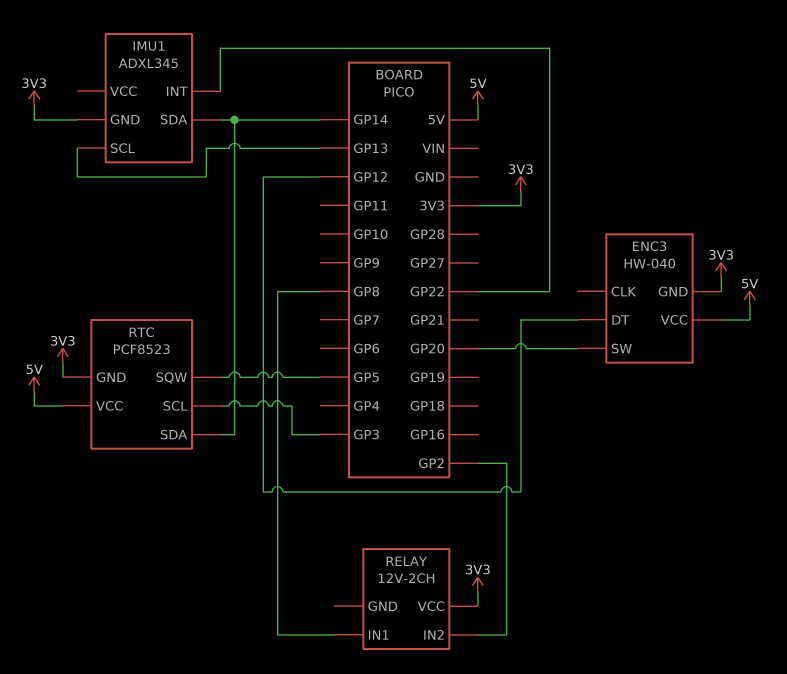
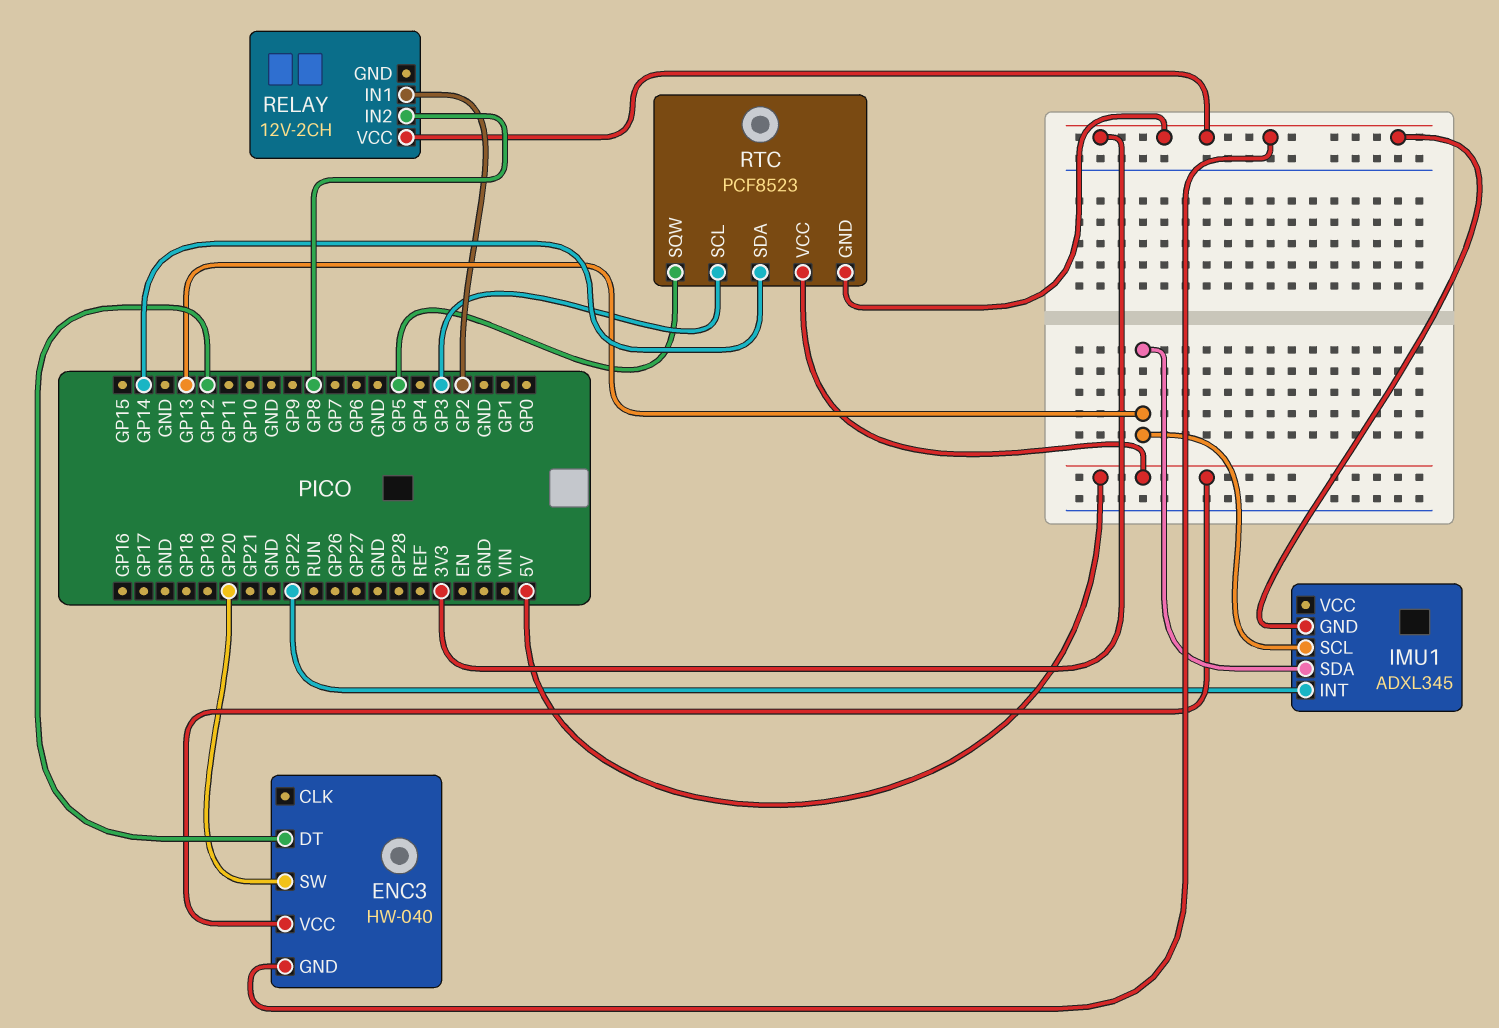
IMU1 pin SDA: GP14 -> GP13
RELAY pin IN1: GP8 -> GP2
RELAY pin IN2: GP2 -> GP8

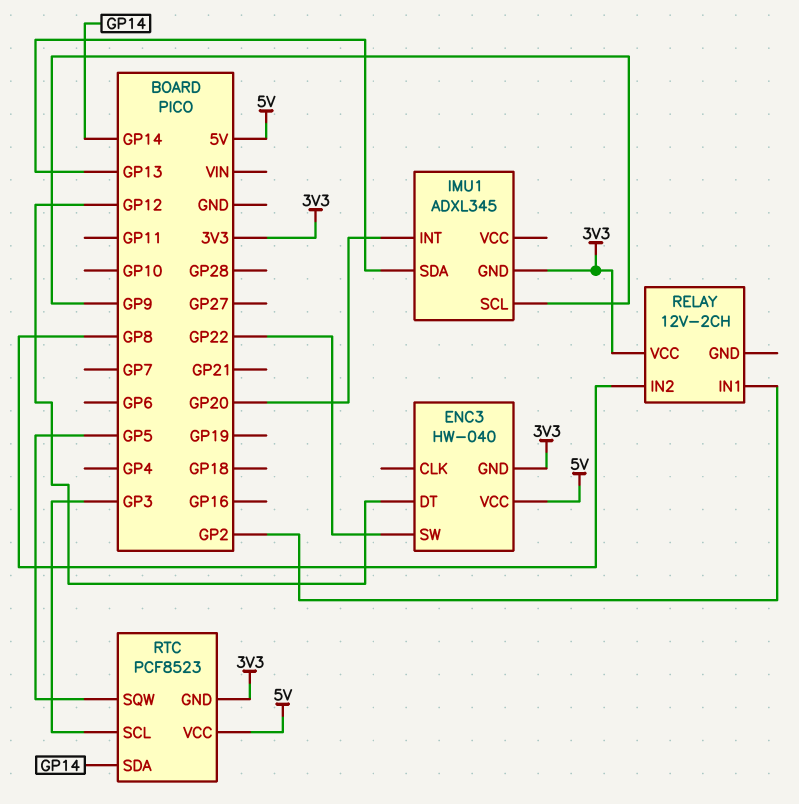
ENC3 pin SW: GP20 -> GP22
IMU1 pin INT: GP22 -> GP20
IMU1 pin SCL: GP13 -> GP9

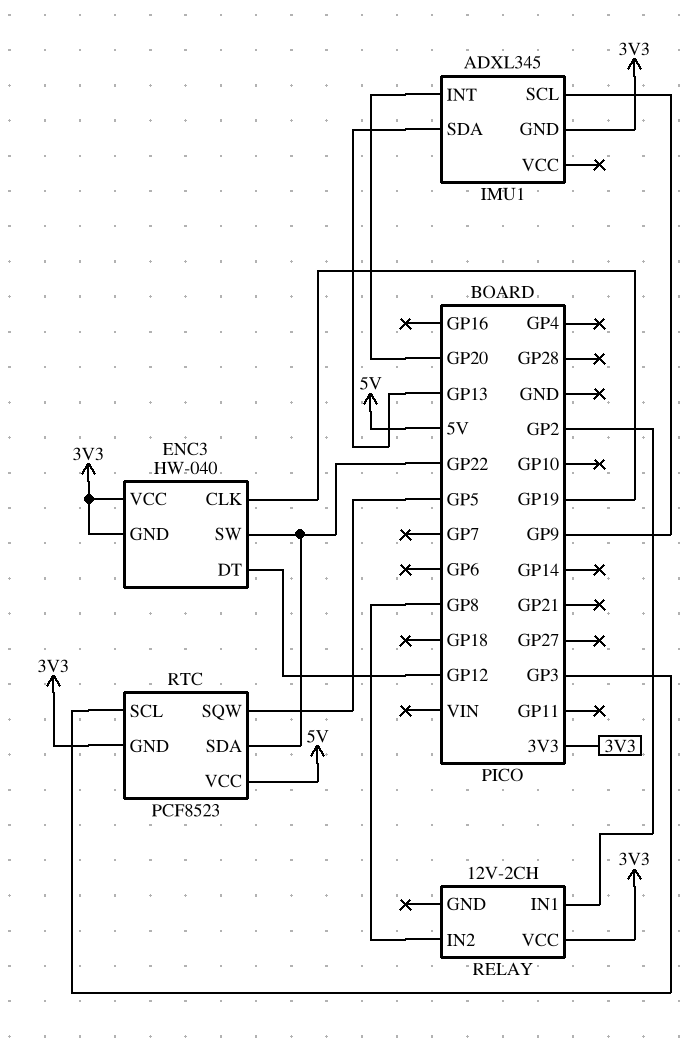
ENC3 pin CLK: none -> GP19
ENC3 pin VCC: 5V -> 3V3
RTC pin SDA: GP14 -> GP22

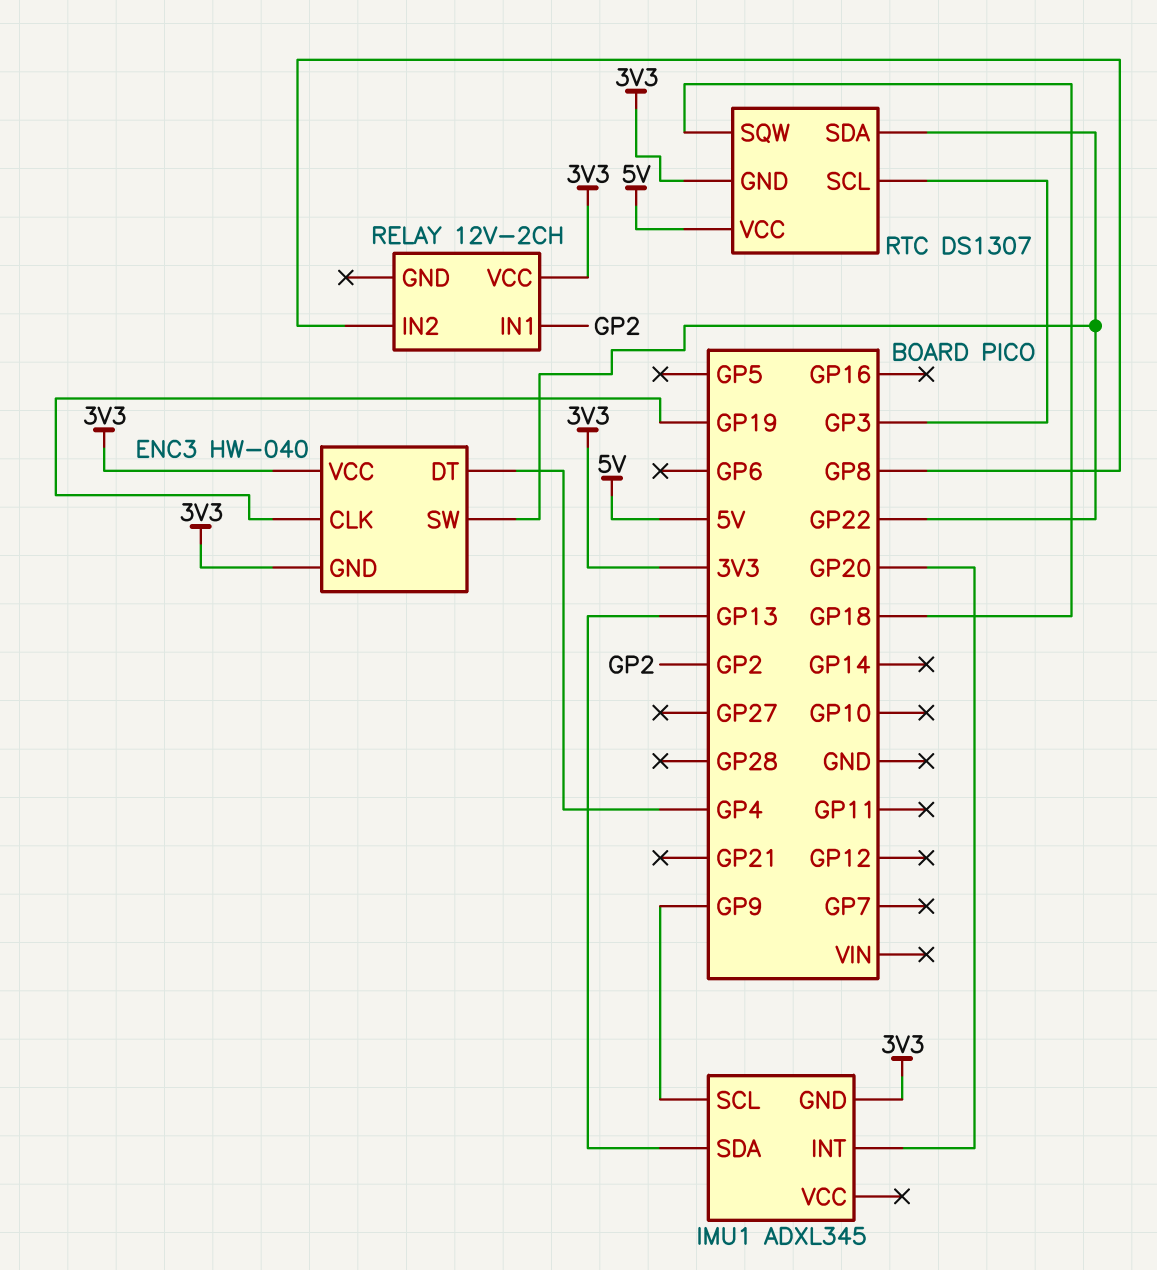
ENC3 pin DT: GP12 -> GP4
RTC: PCF8523 -> DS1307
RTC pin SQW: GP5 -> GP18

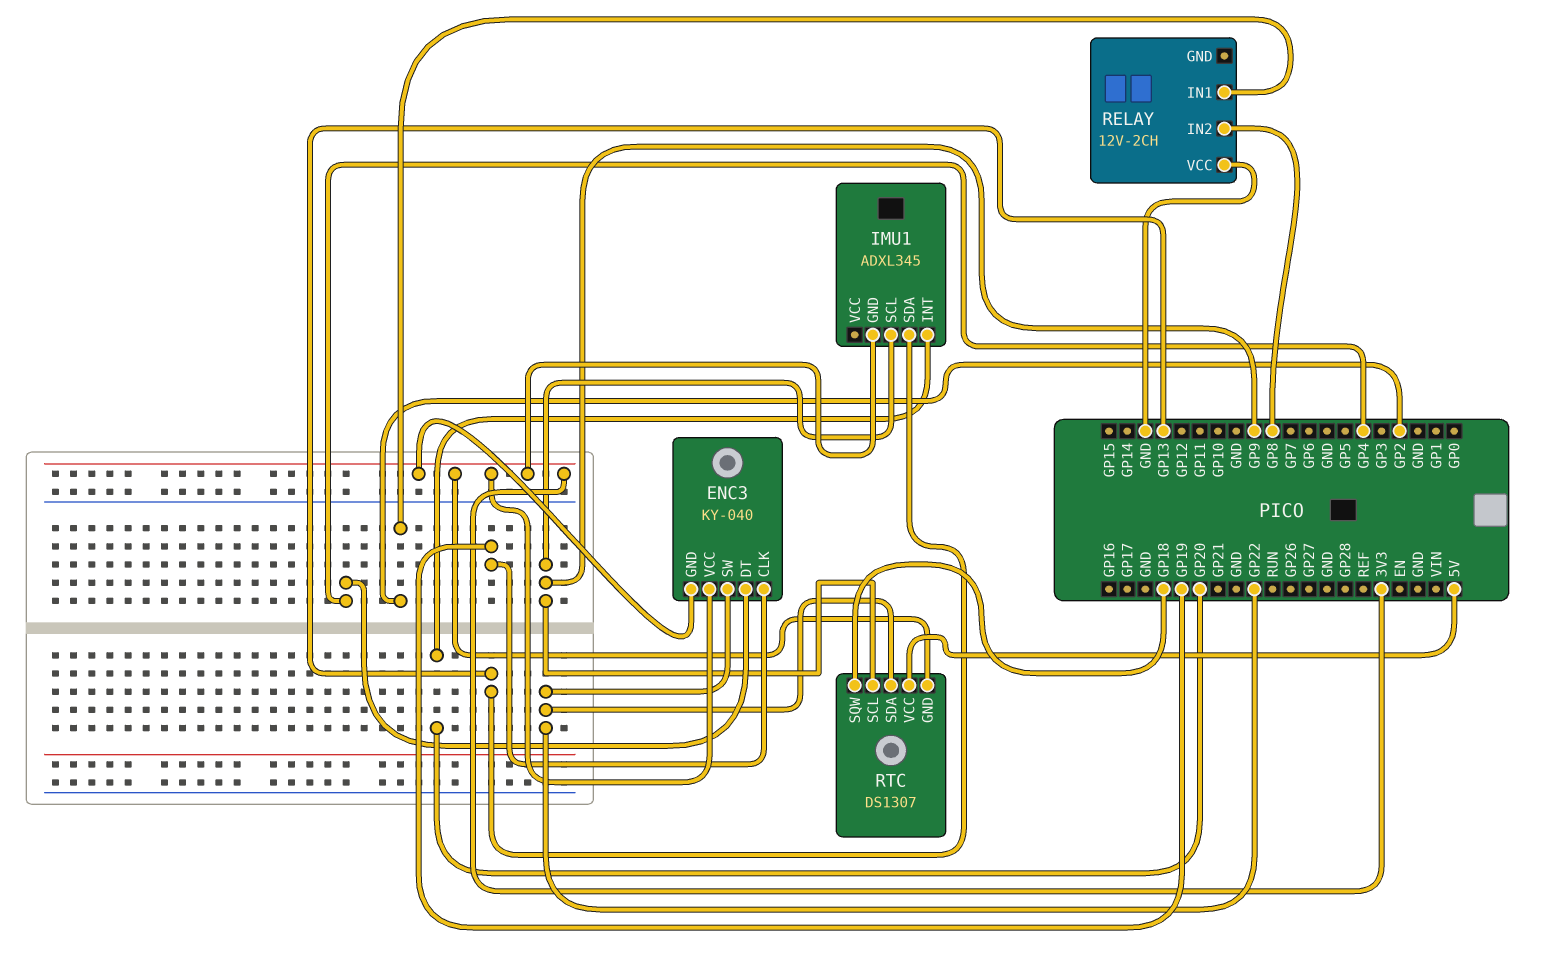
ENC3: HW-040 -> KY-040
RELAY pin VCC: 3V3 -> GND
RTC pin SCL: GP3 -> GP9

